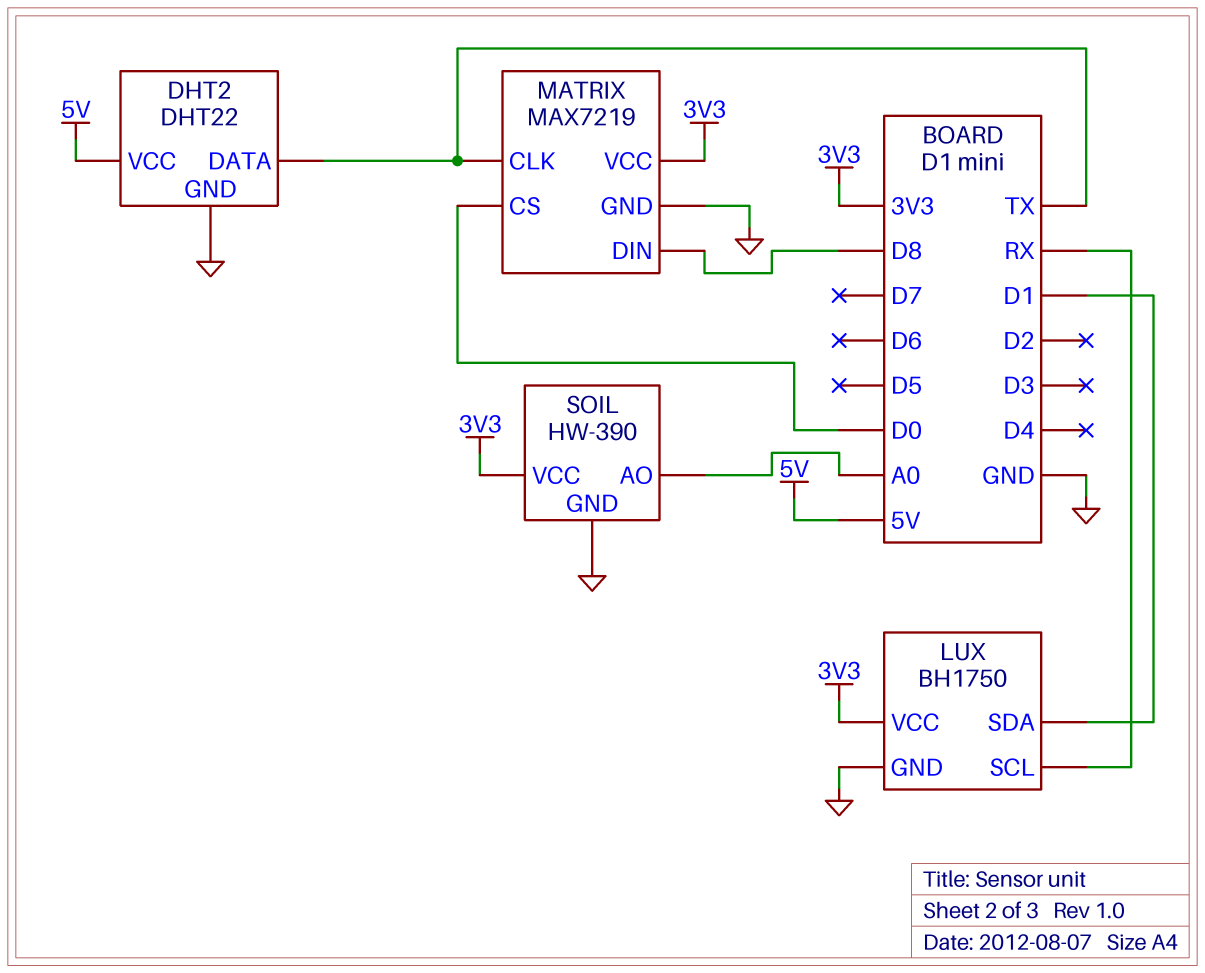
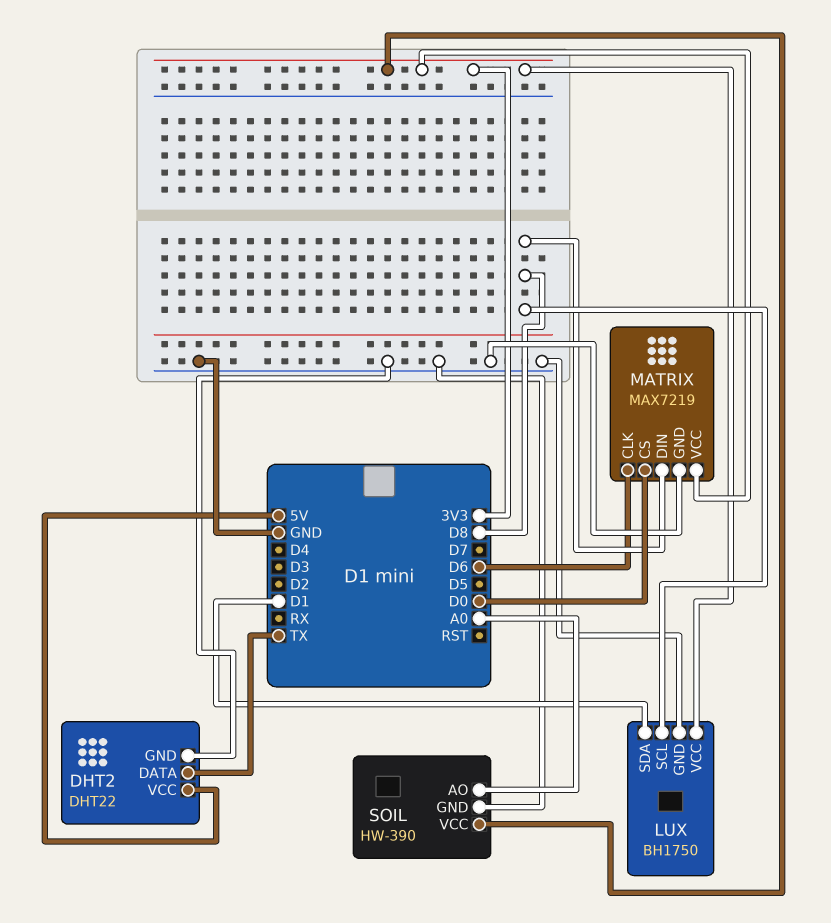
LUX pin SCL: RX -> D8
MATRIX pin CLK: TX -> D6

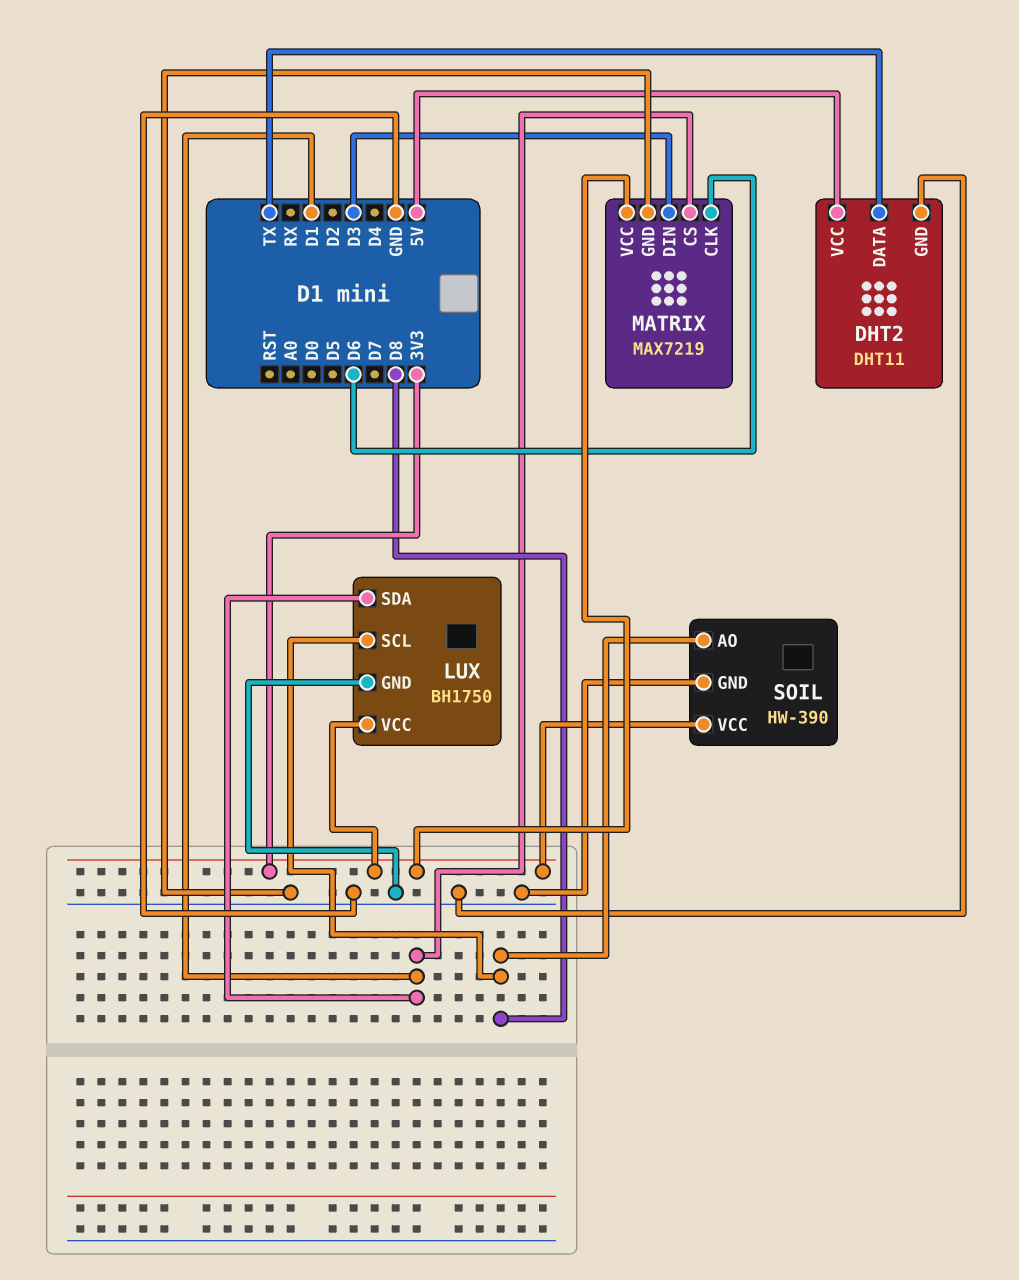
DHT2: DHT22 -> DHT11
MATRIX pin CS: D0 -> D1
MATRIX pin DIN: D8 -> D3
SOIL pin AO: A0 -> D8

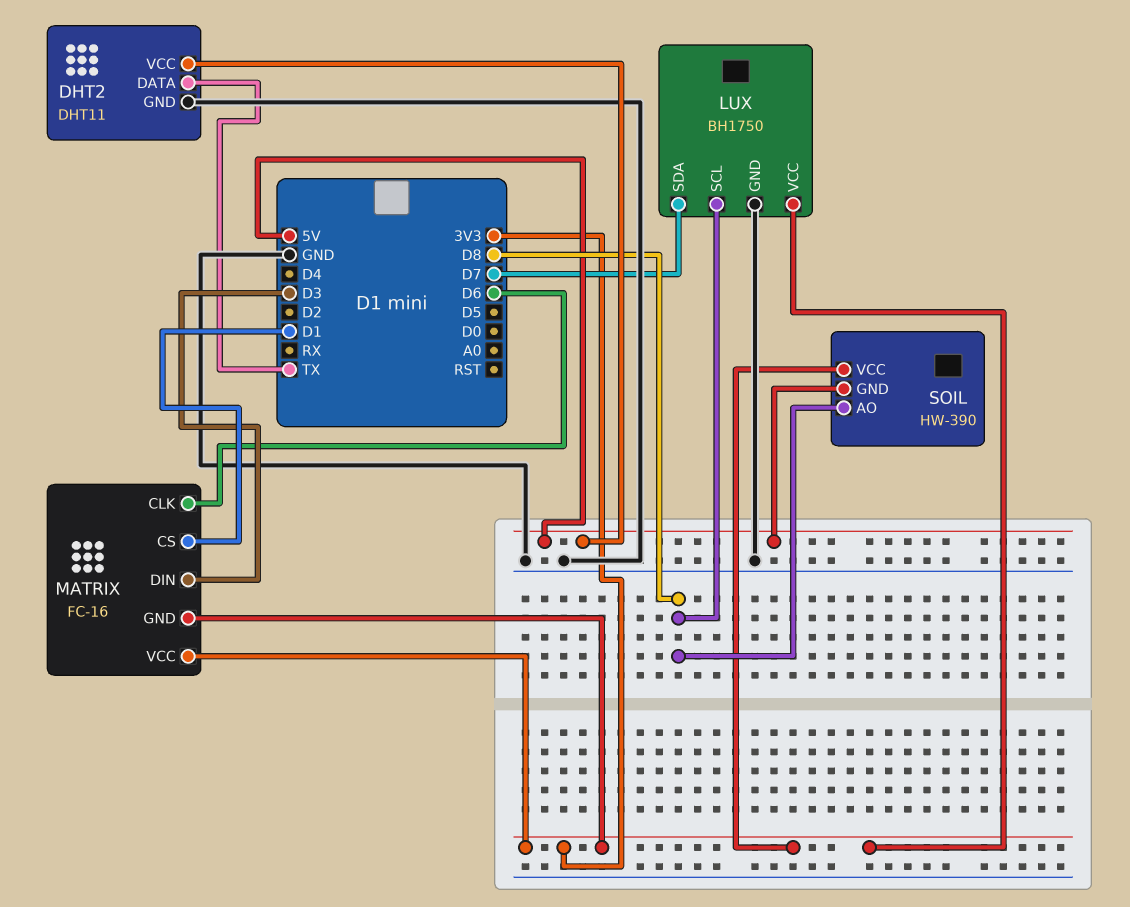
LUX pin SDA: D1 -> D7
MATRIX: MAX7219 -> FC-16
MATRIX pin GND: GND -> 3V3
SOIL pin GND: GND -> 5V

